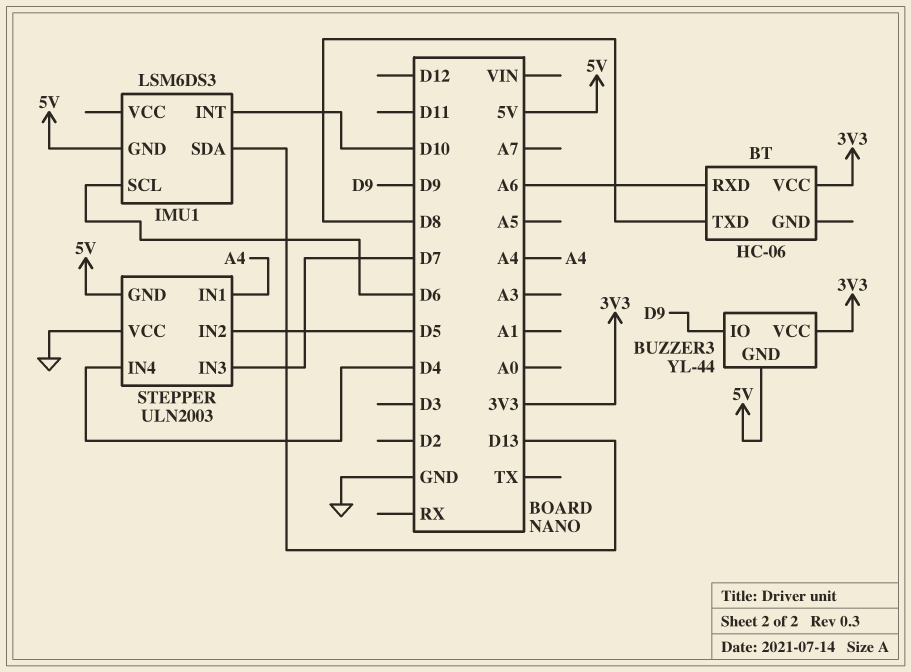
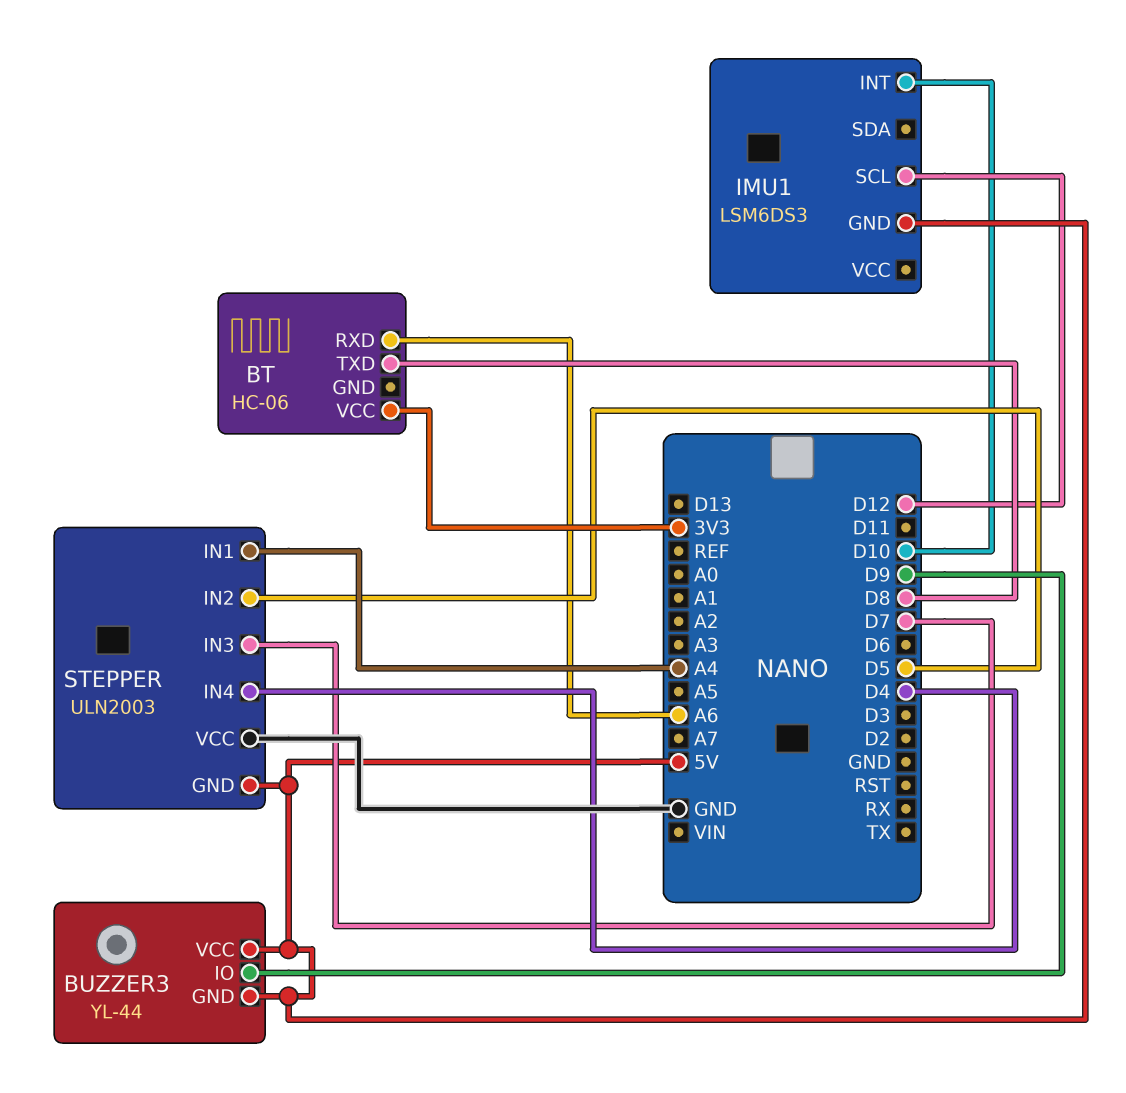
BUZZER3 pin VCC: 3V3 -> 5V
IMU1 pin SCL: D6 -> D12
IMU1 pin SDA: D13 -> none

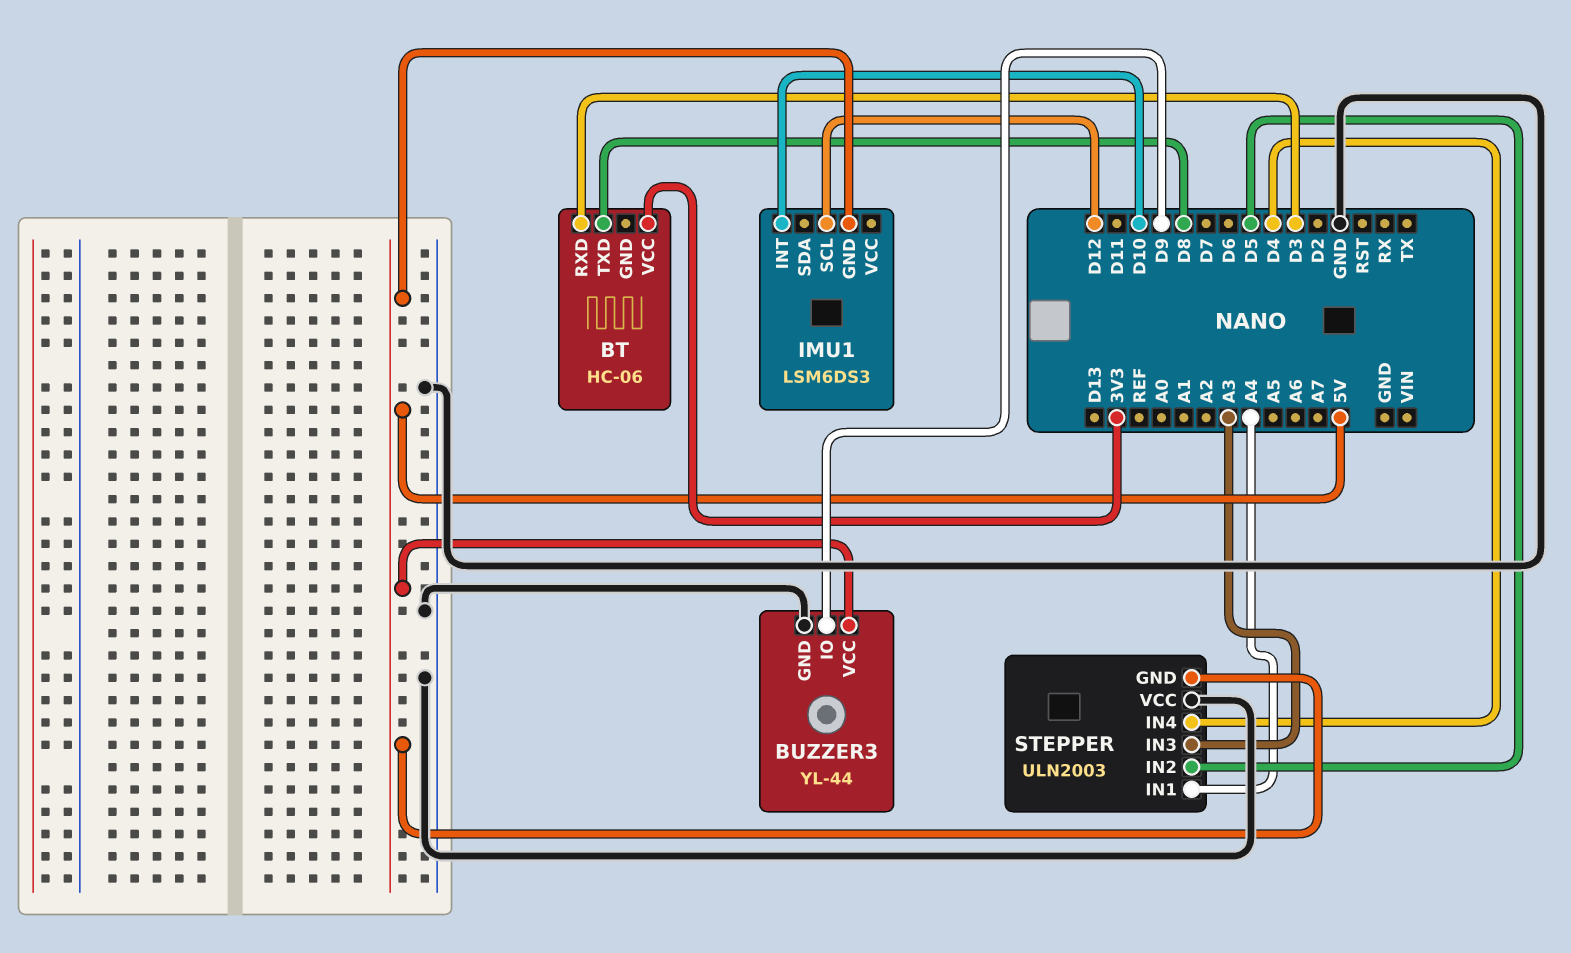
BT pin RXD: A6 -> D3
BUZZER3 pin GND: 5V -> GND
STEPPER pin IN3: D7 -> A3

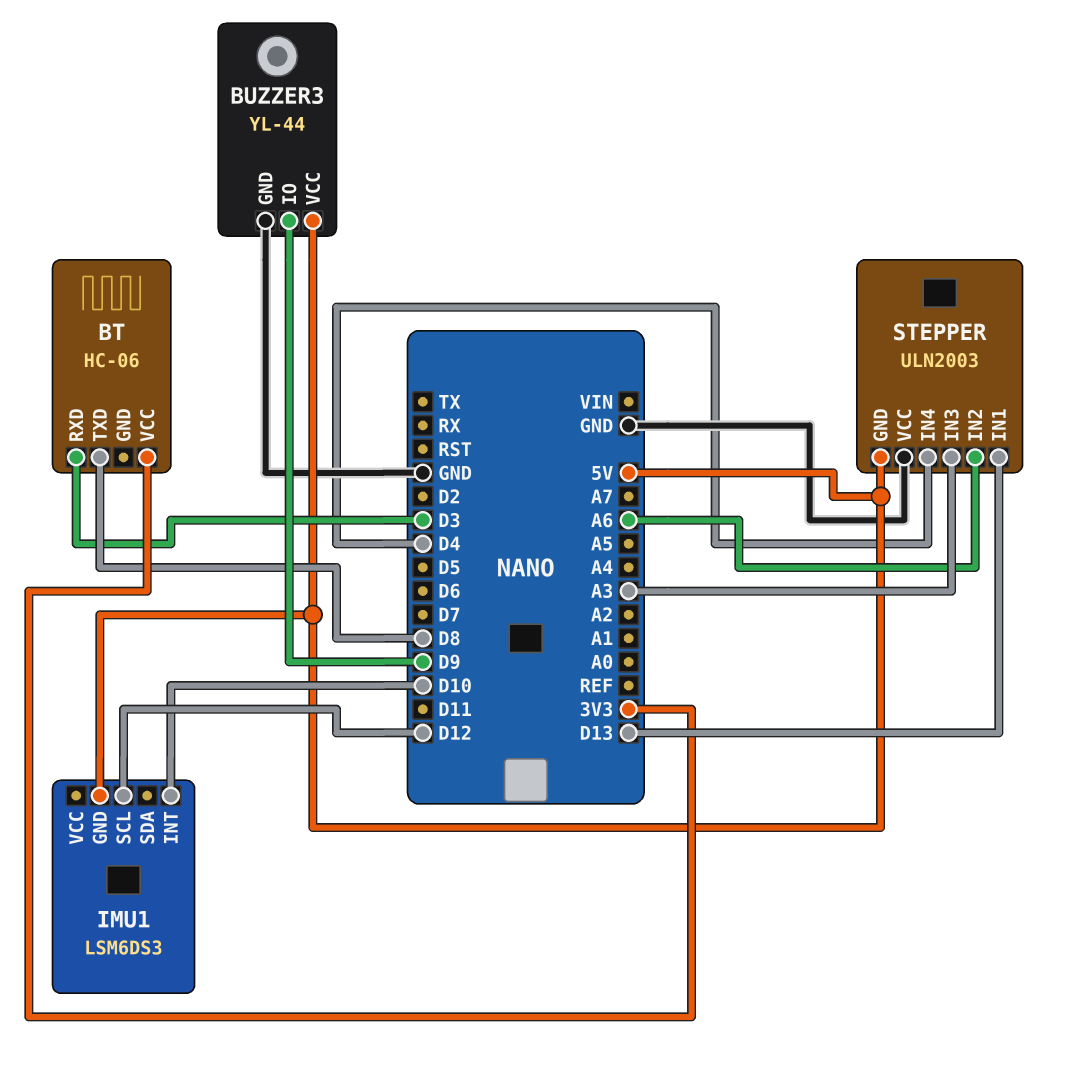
STEPPER pin IN1: A4 -> D13
STEPPER pin IN2: D5 -> A6

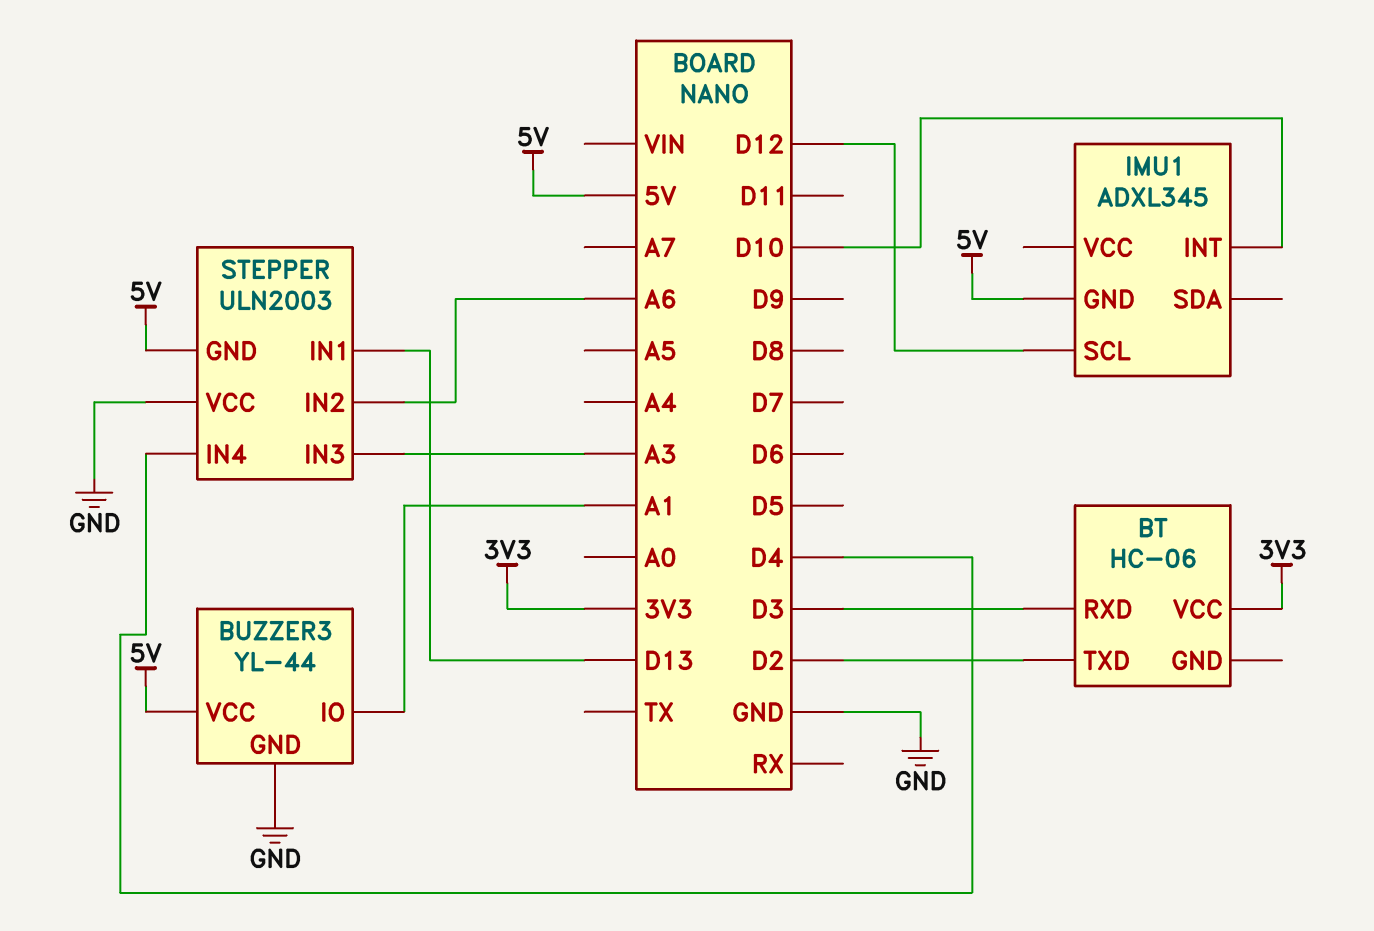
BT pin TXD: D8 -> D2
BUZZER3 pin IO: D9 -> A1
IMU1: LSM6DS3 -> ADXL345

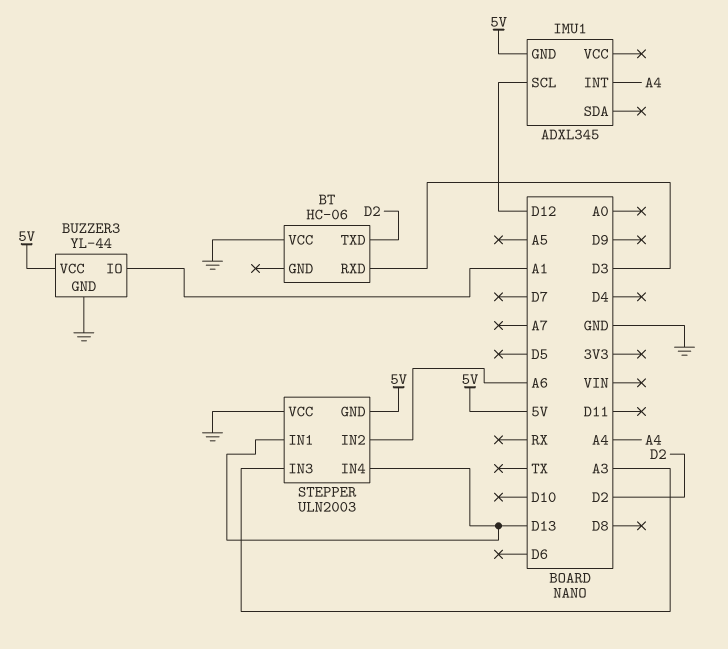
BT pin VCC: 3V3 -> GND
IMU1 pin INT: D10 -> A4
STEPPER pin IN4: D4 -> D13

